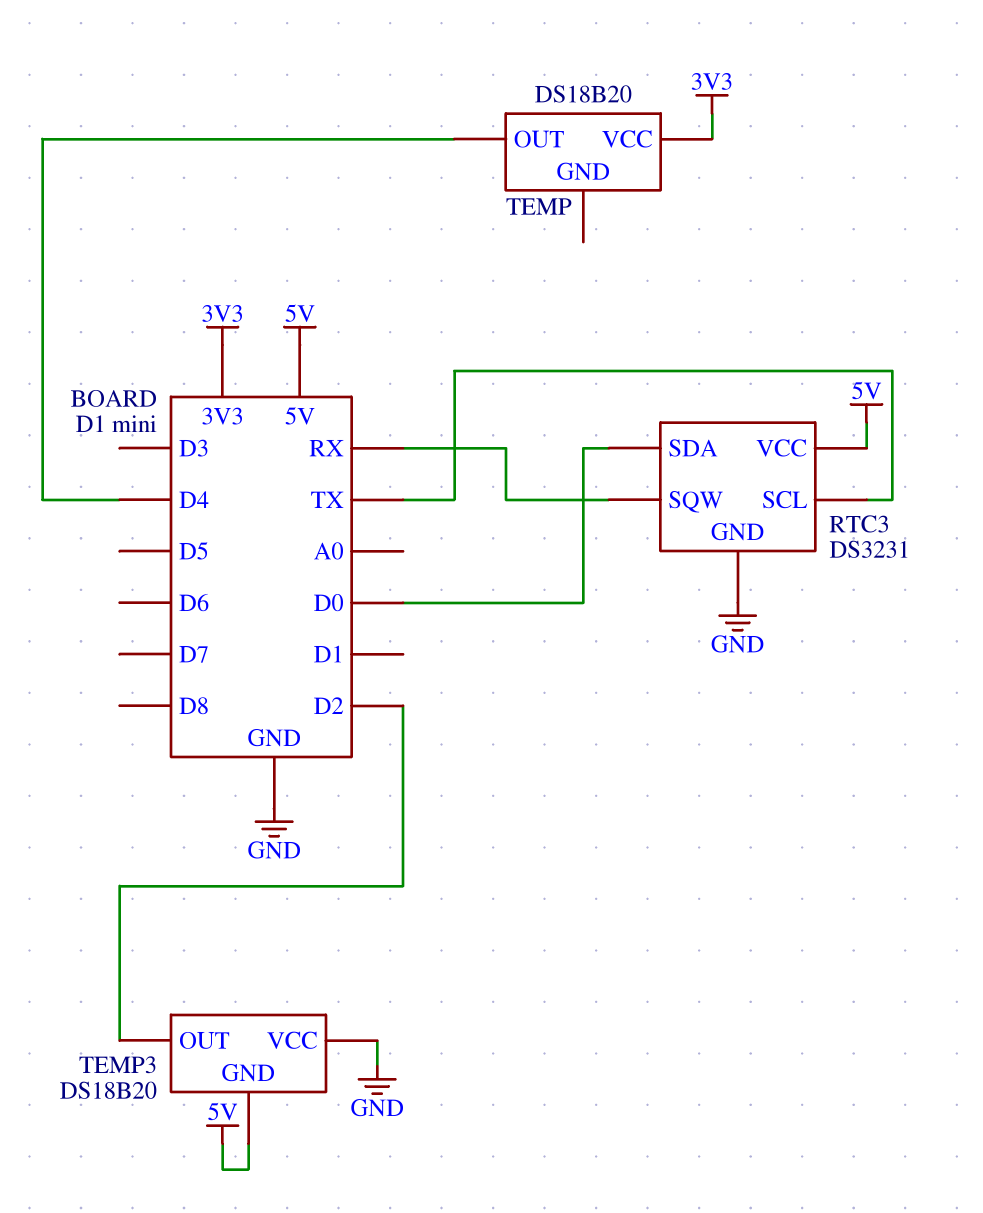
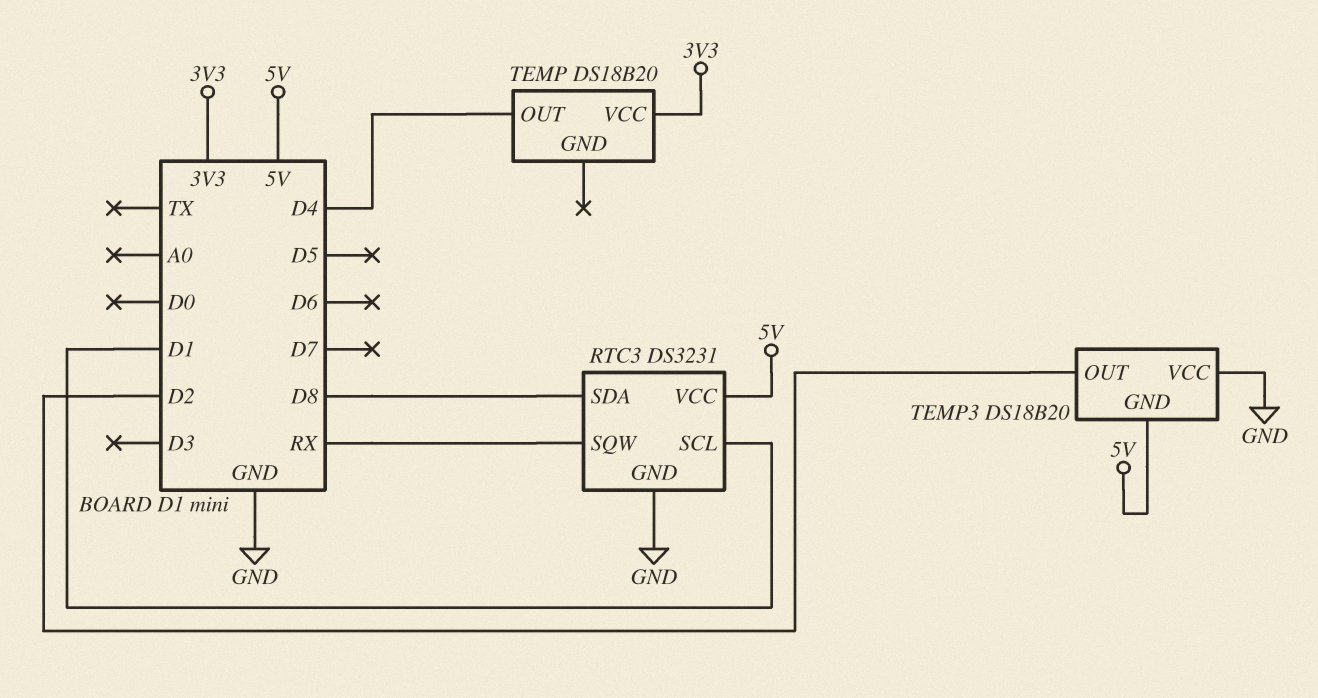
RTC3 pin SCL: TX -> D1
RTC3 pin SDA: D0 -> D8

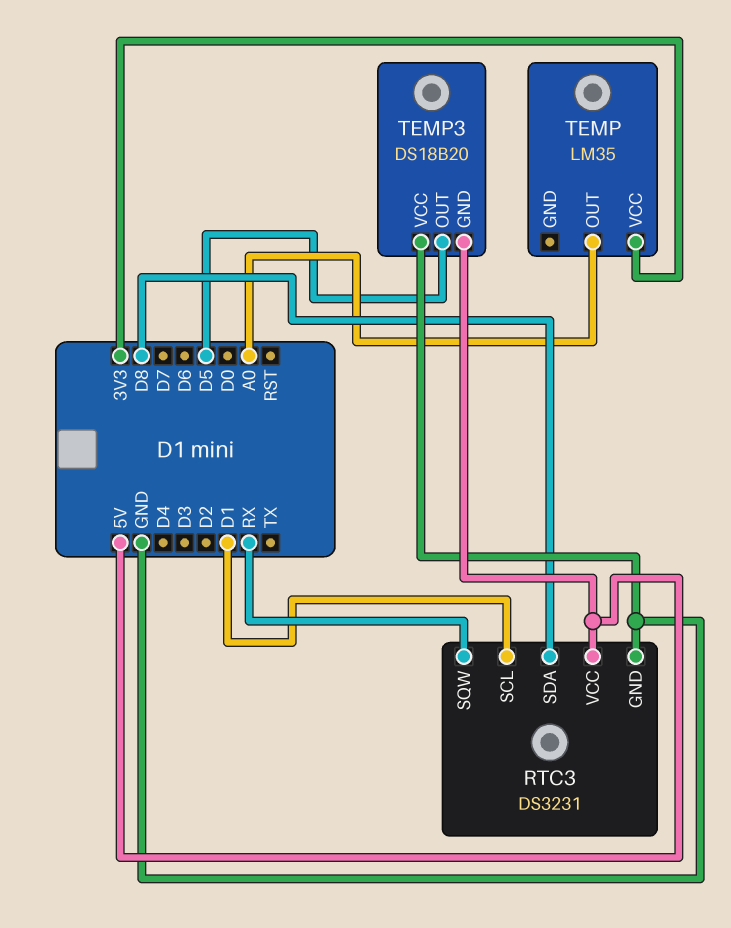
TEMP: DS18B20 -> LM35
TEMP pin OUT: D4 -> A0
TEMP3 pin OUT: D2 -> D5

